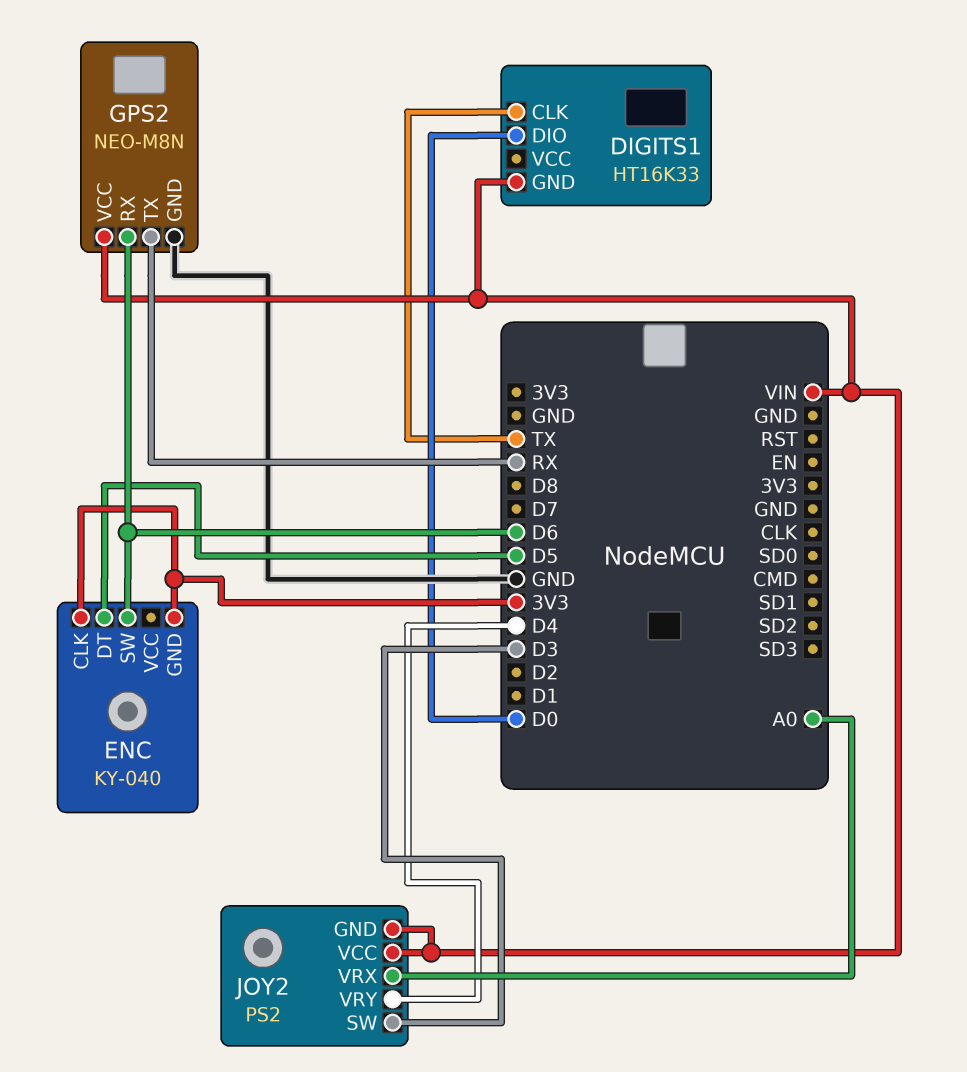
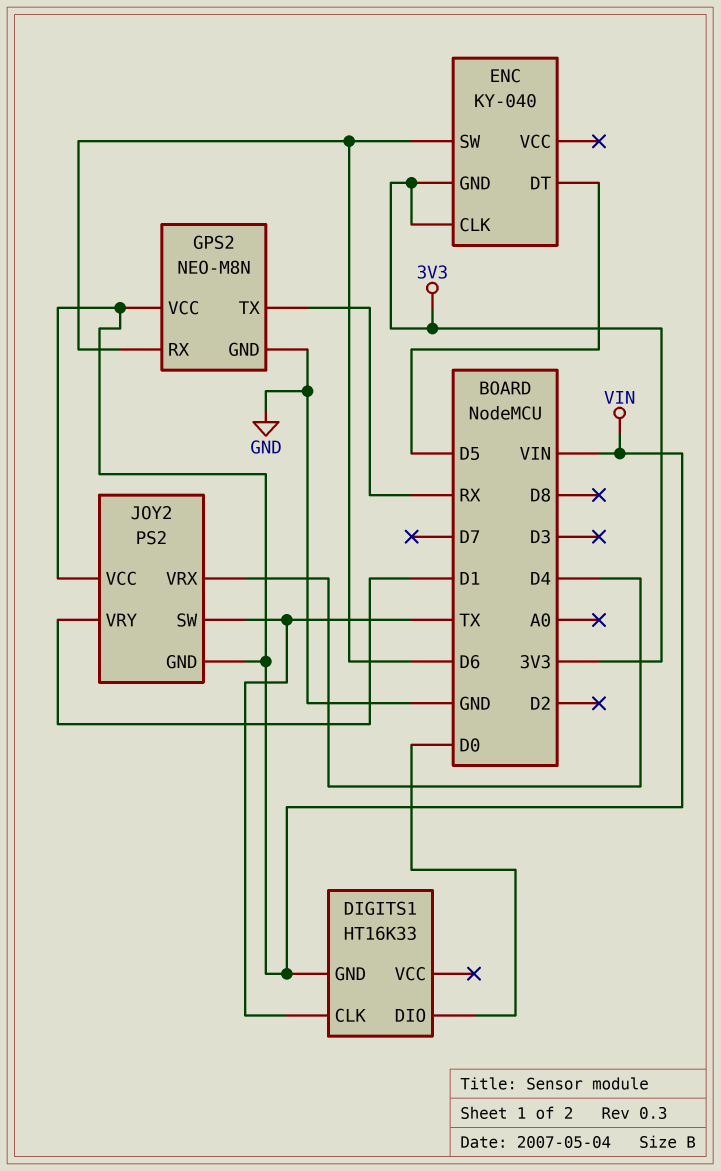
JOY2 pin SW: D3 -> TX
JOY2 pin VRX: A0 -> D4
JOY2 pin VRY: D4 -> D1

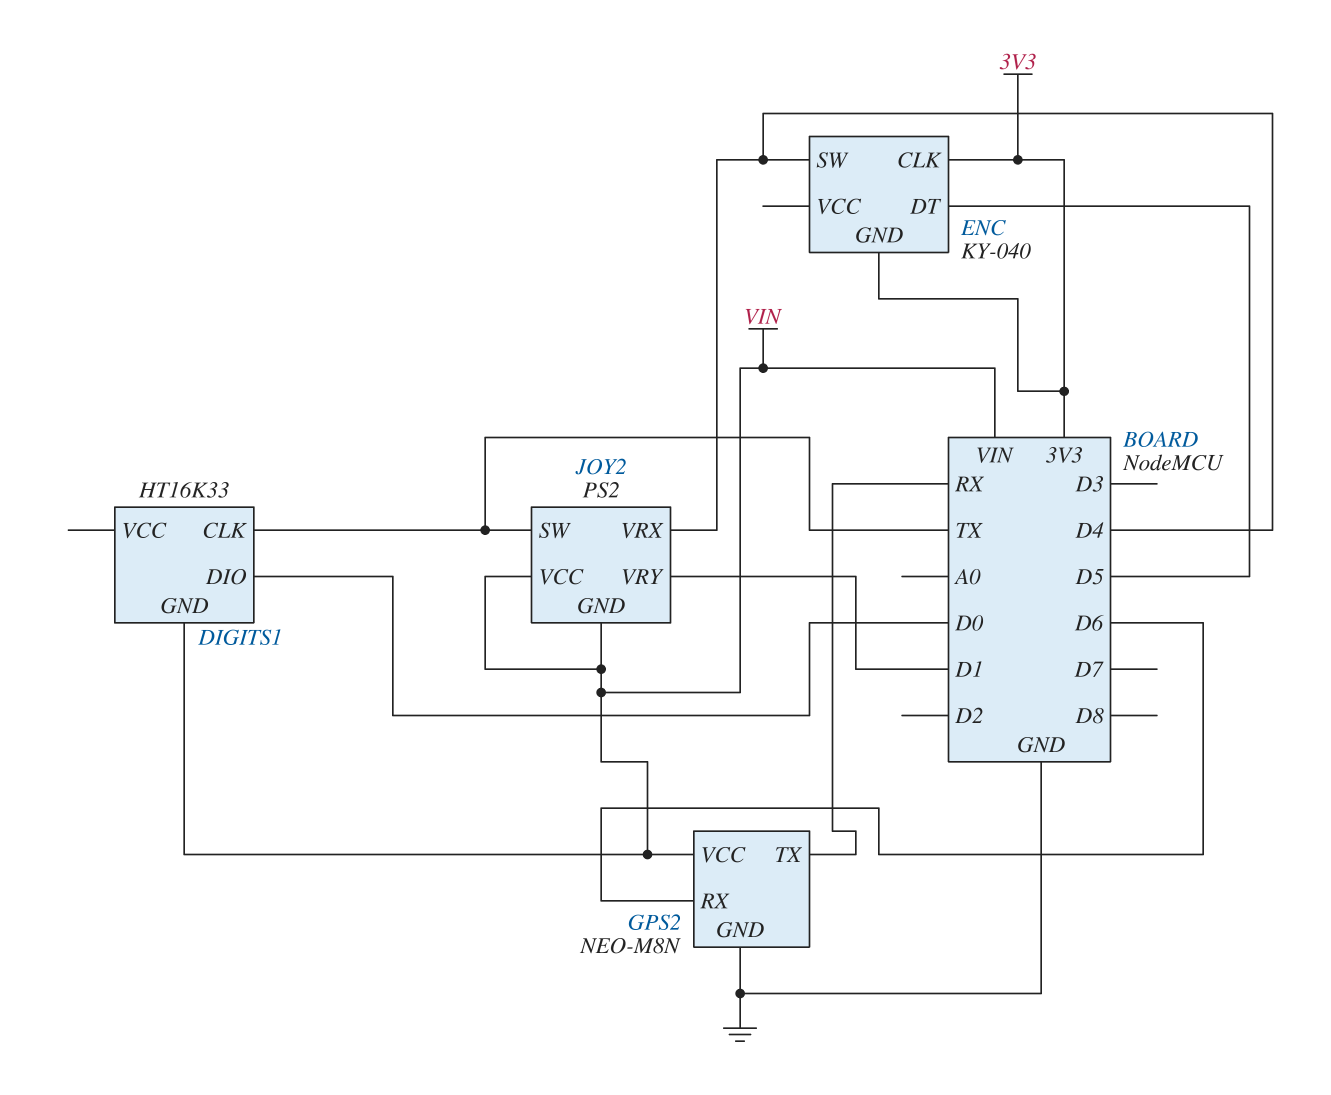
ENC pin SW: D6 -> D4

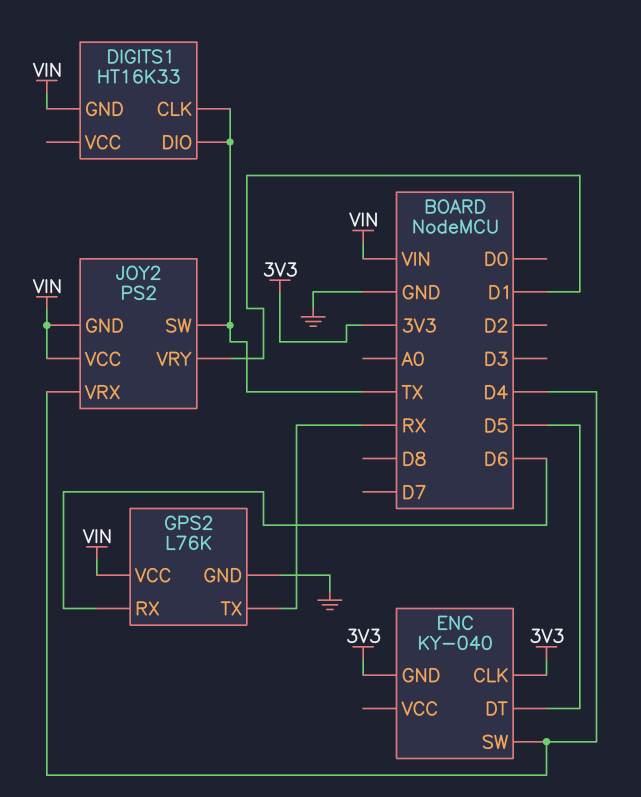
DIGITS1 pin DIO: D0 -> TX
GPS2: NEO-M8N -> L76K

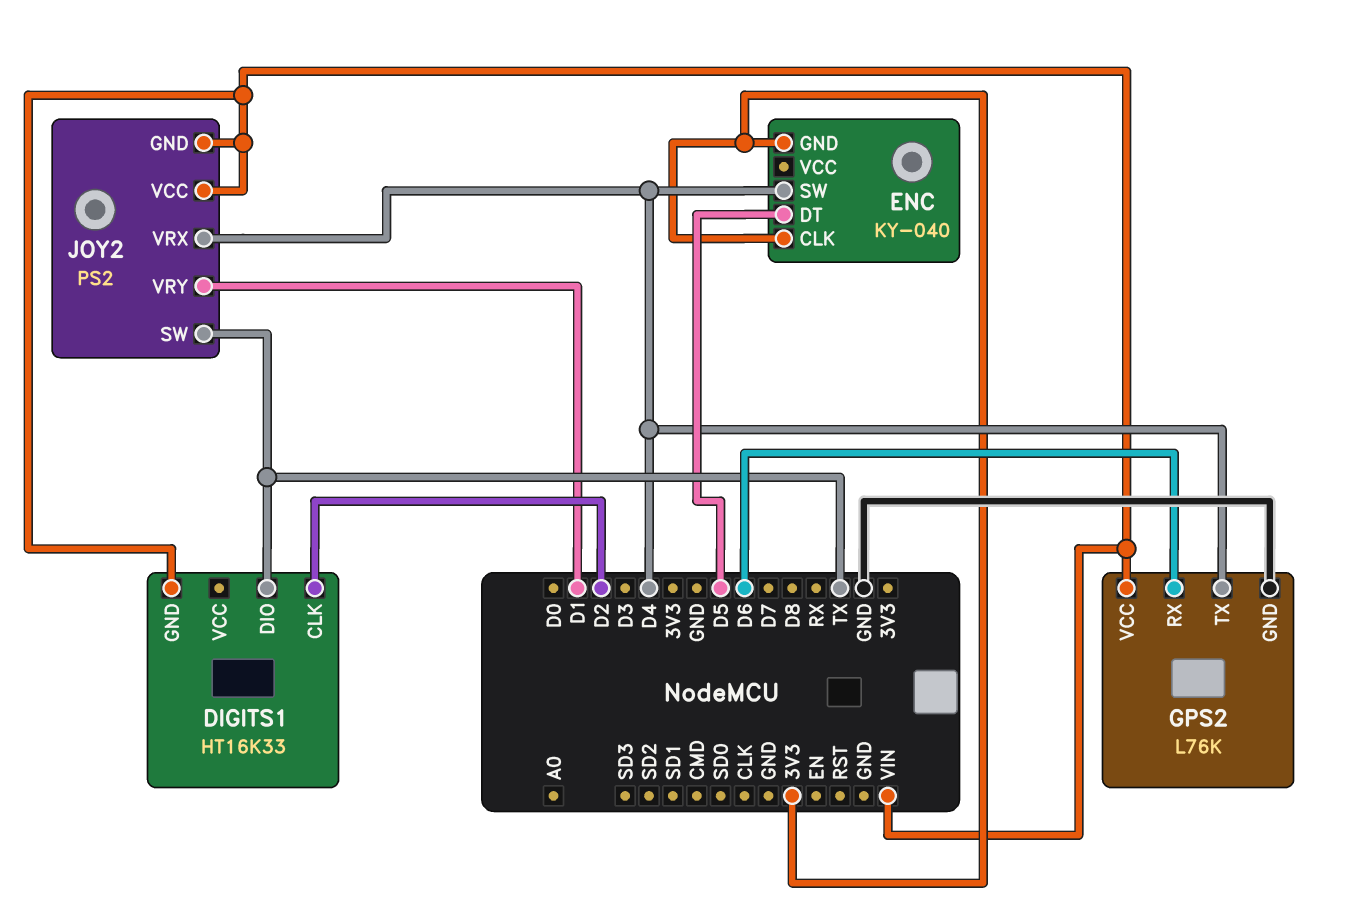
DIGITS1 pin CLK: TX -> D2
GPS2 pin TX: RX -> D4

